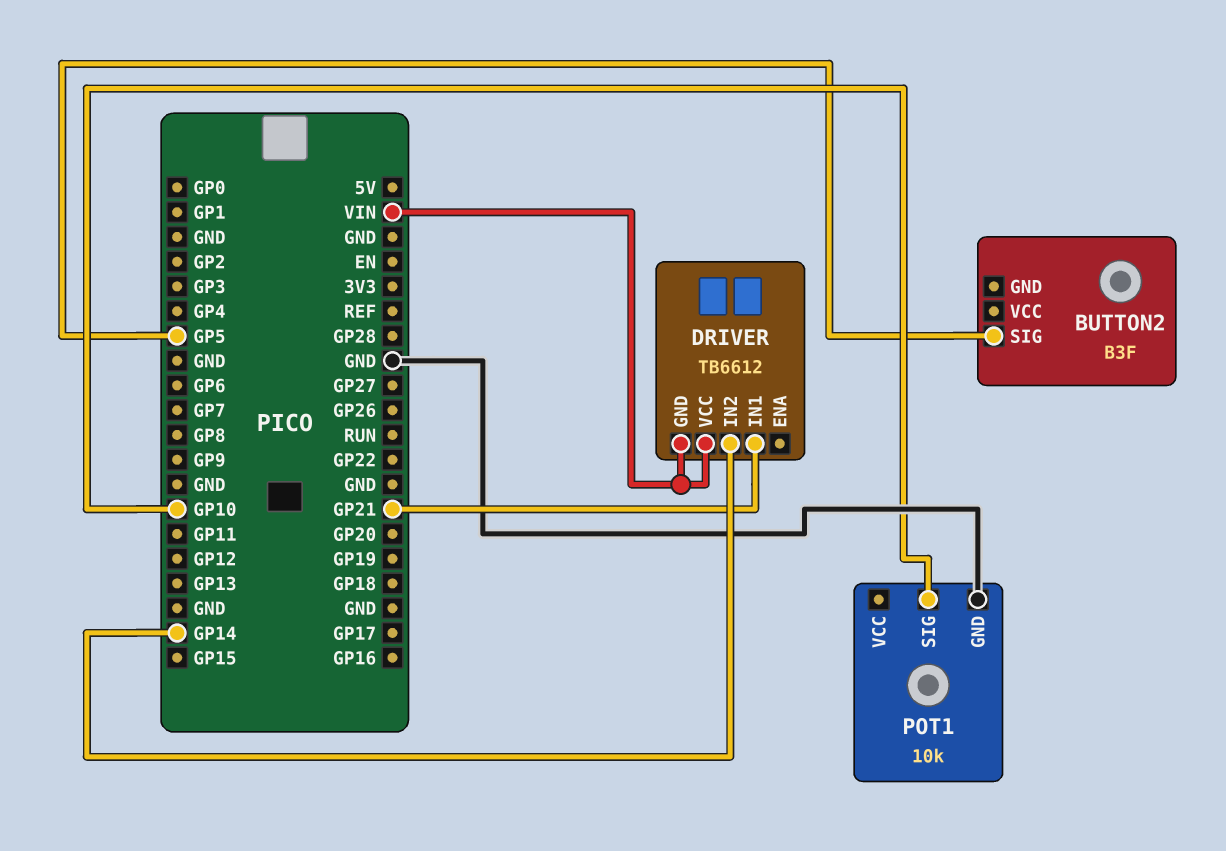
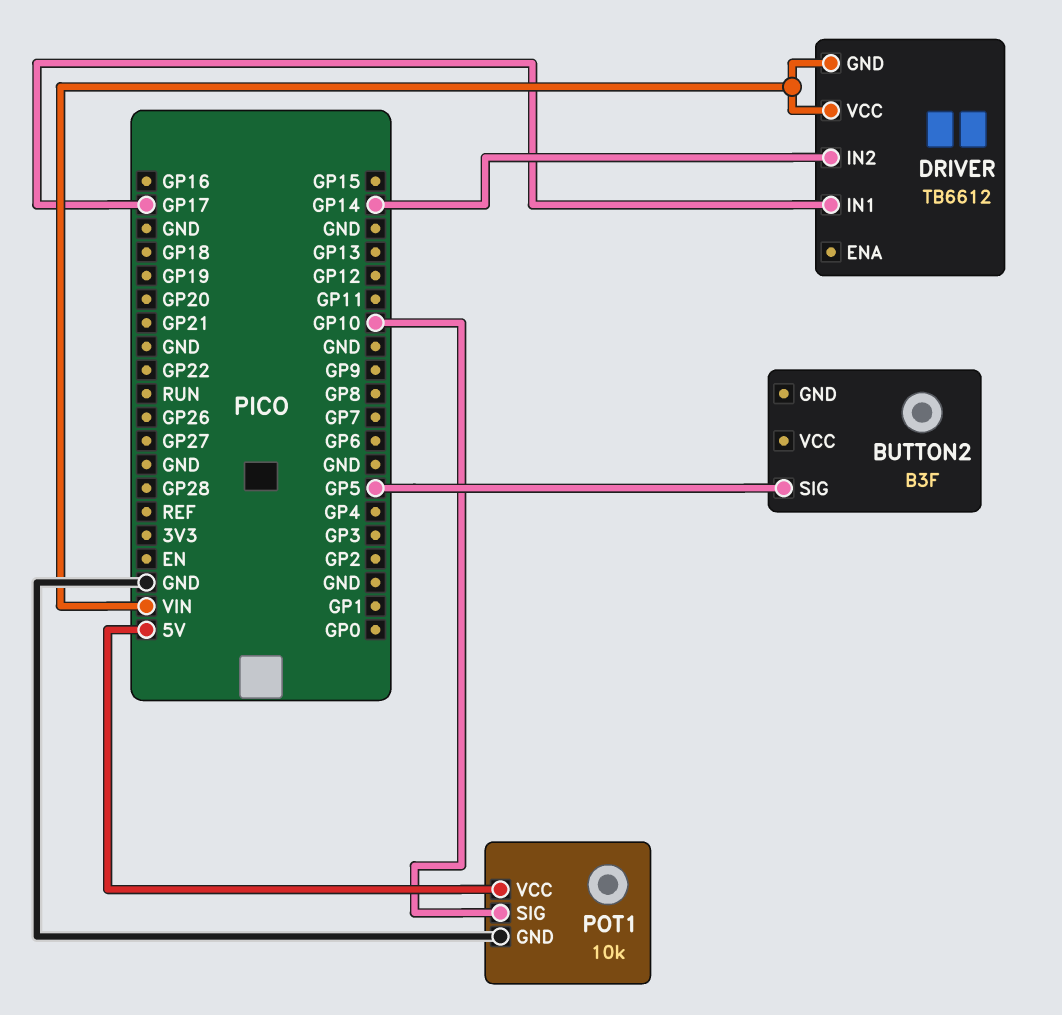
DRIVER pin IN1: GP21 -> GP17
POT1 pin VCC: none -> 5V

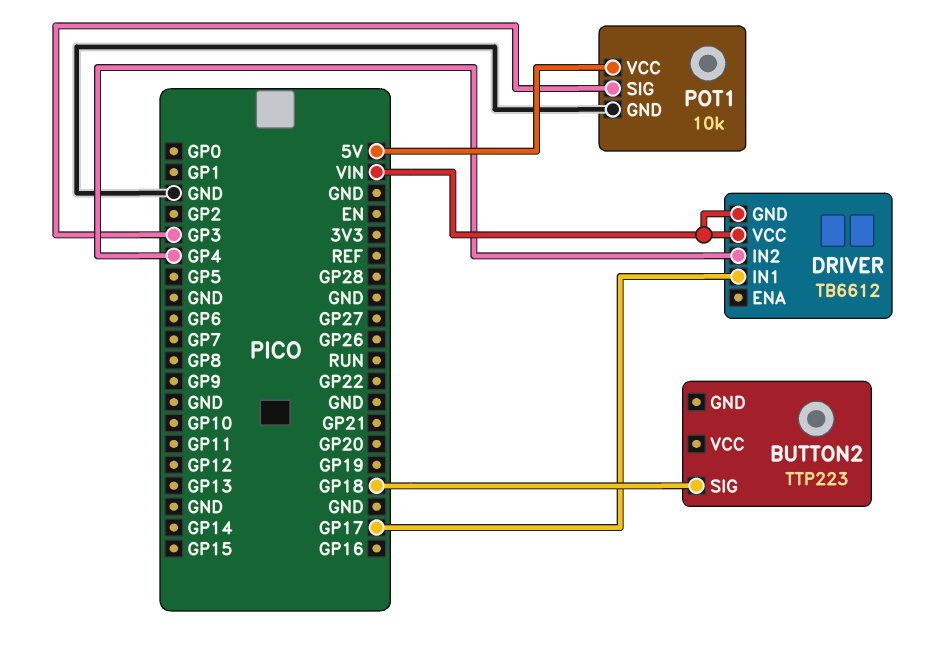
BUTTON2: B3F -> TTP223
BUTTON2 pin SIG: GP5 -> GP18
DRIVER pin IN2: GP14 -> GP4
POT1 pin SIG: GP10 -> GP3

